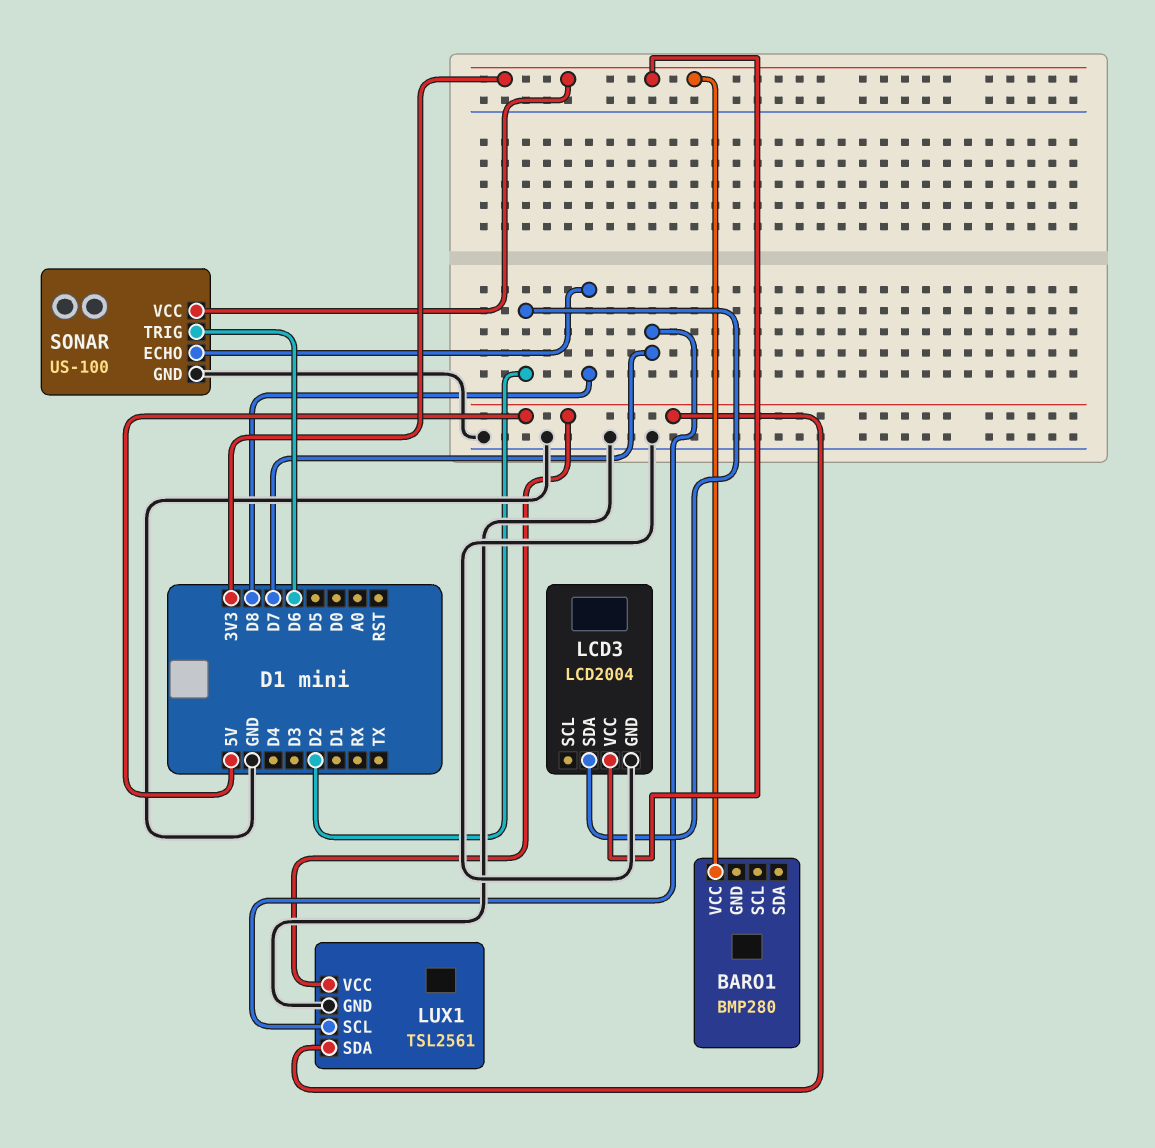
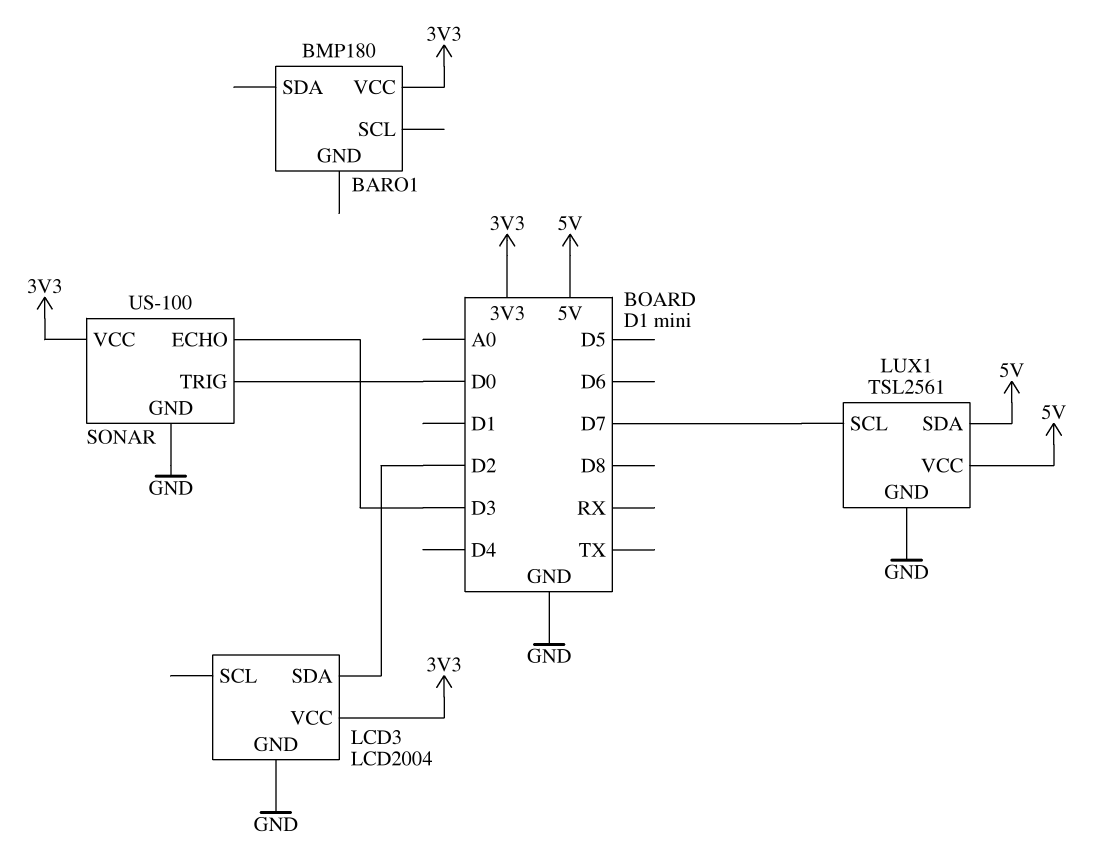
BARO1: BMP280 -> BMP180
SONAR pin ECHO: D8 -> D3
SONAR pin TRIG: D6 -> D0

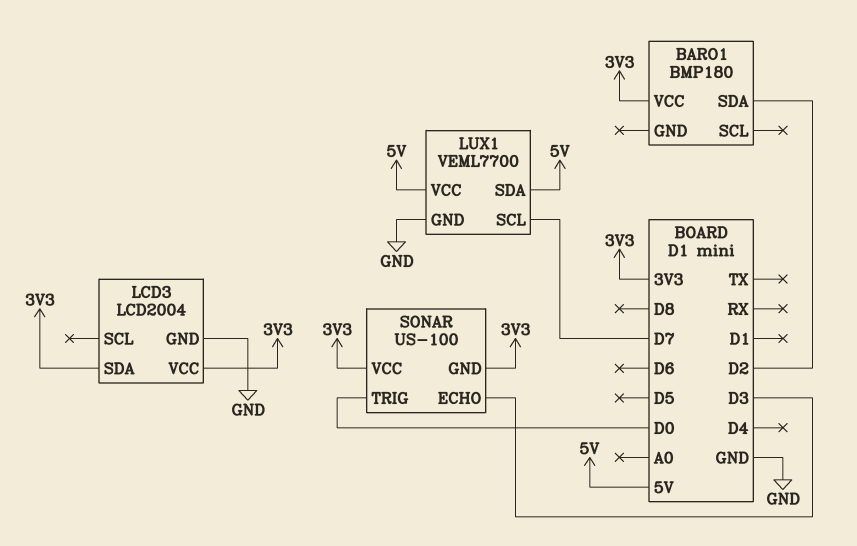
BARO1 pin SDA: none -> D2
LCD3 pin SDA: D2 -> 3V3
LUX1: TSL2561 -> VEML7700
SONAR pin GND: GND -> 3V3

